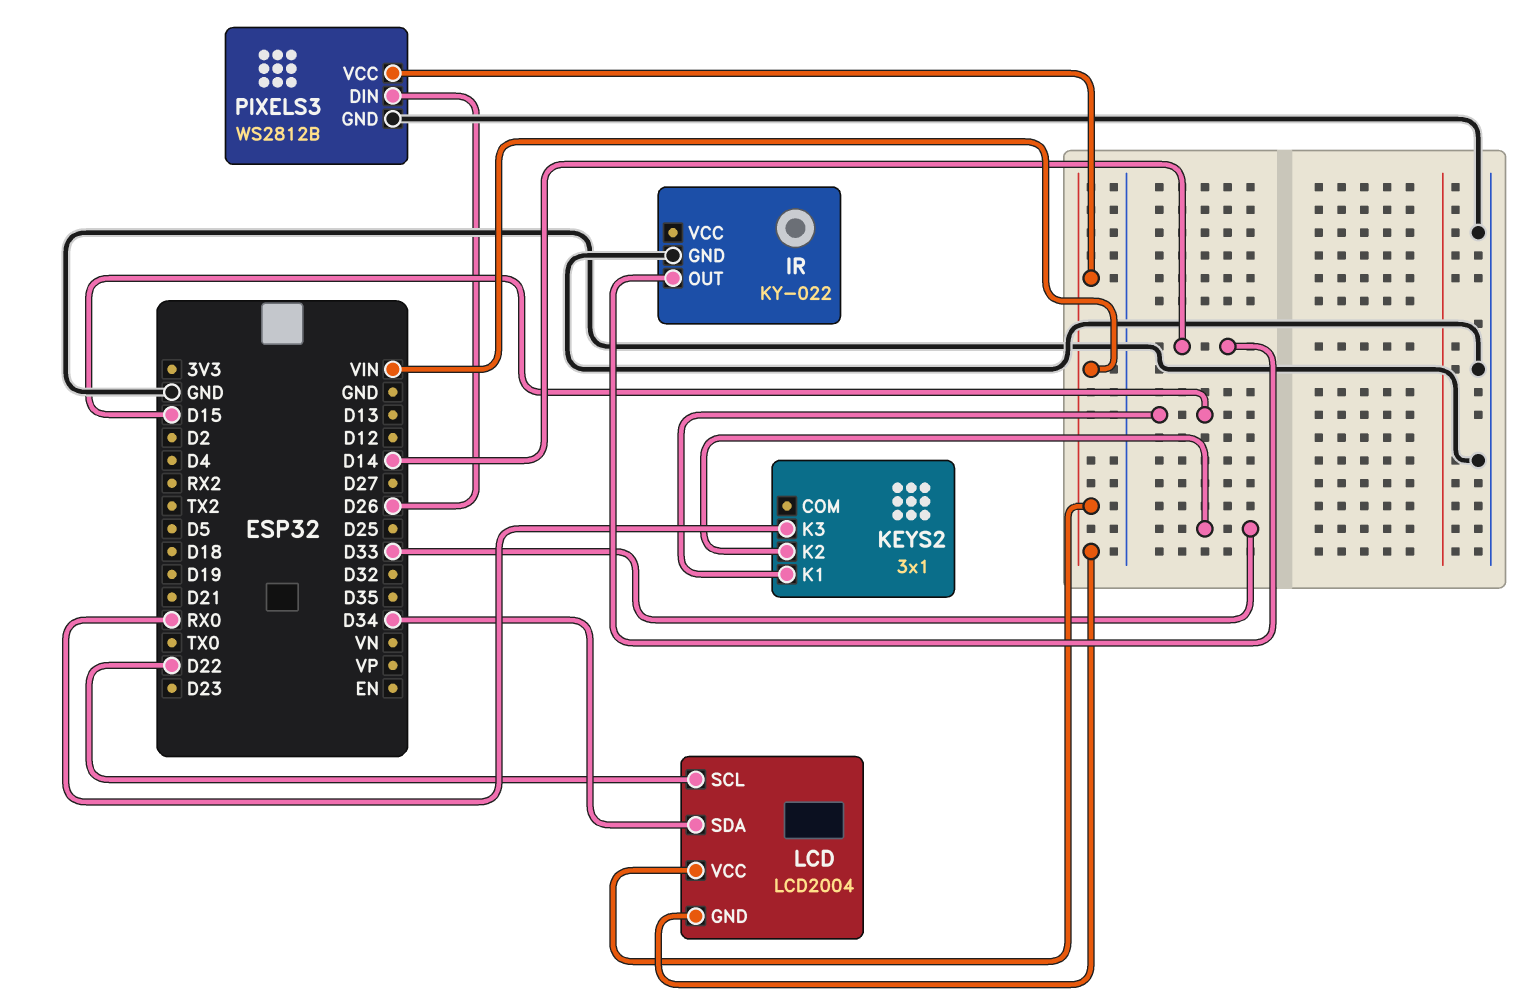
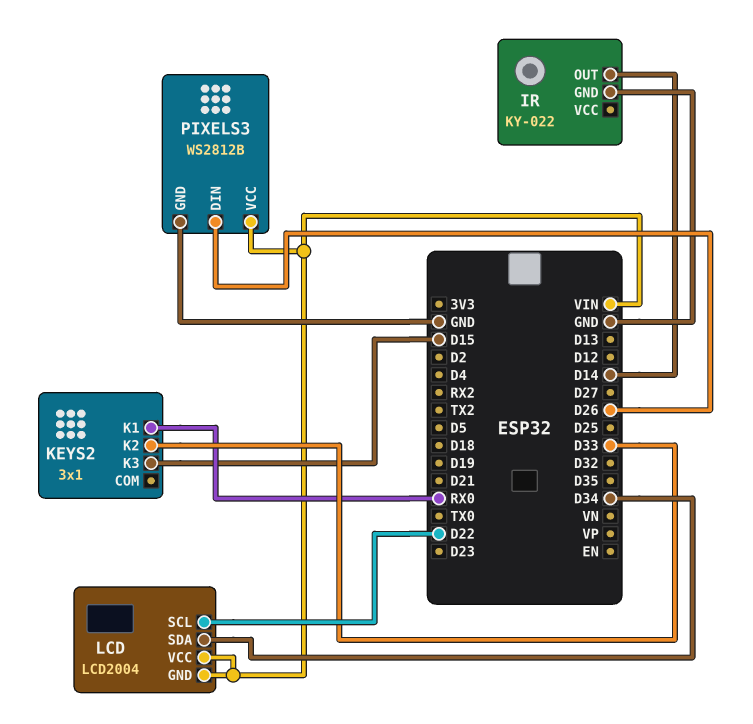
KEYS2 pin K1: D15 -> RX0
KEYS2 pin K3: RX0 -> D15

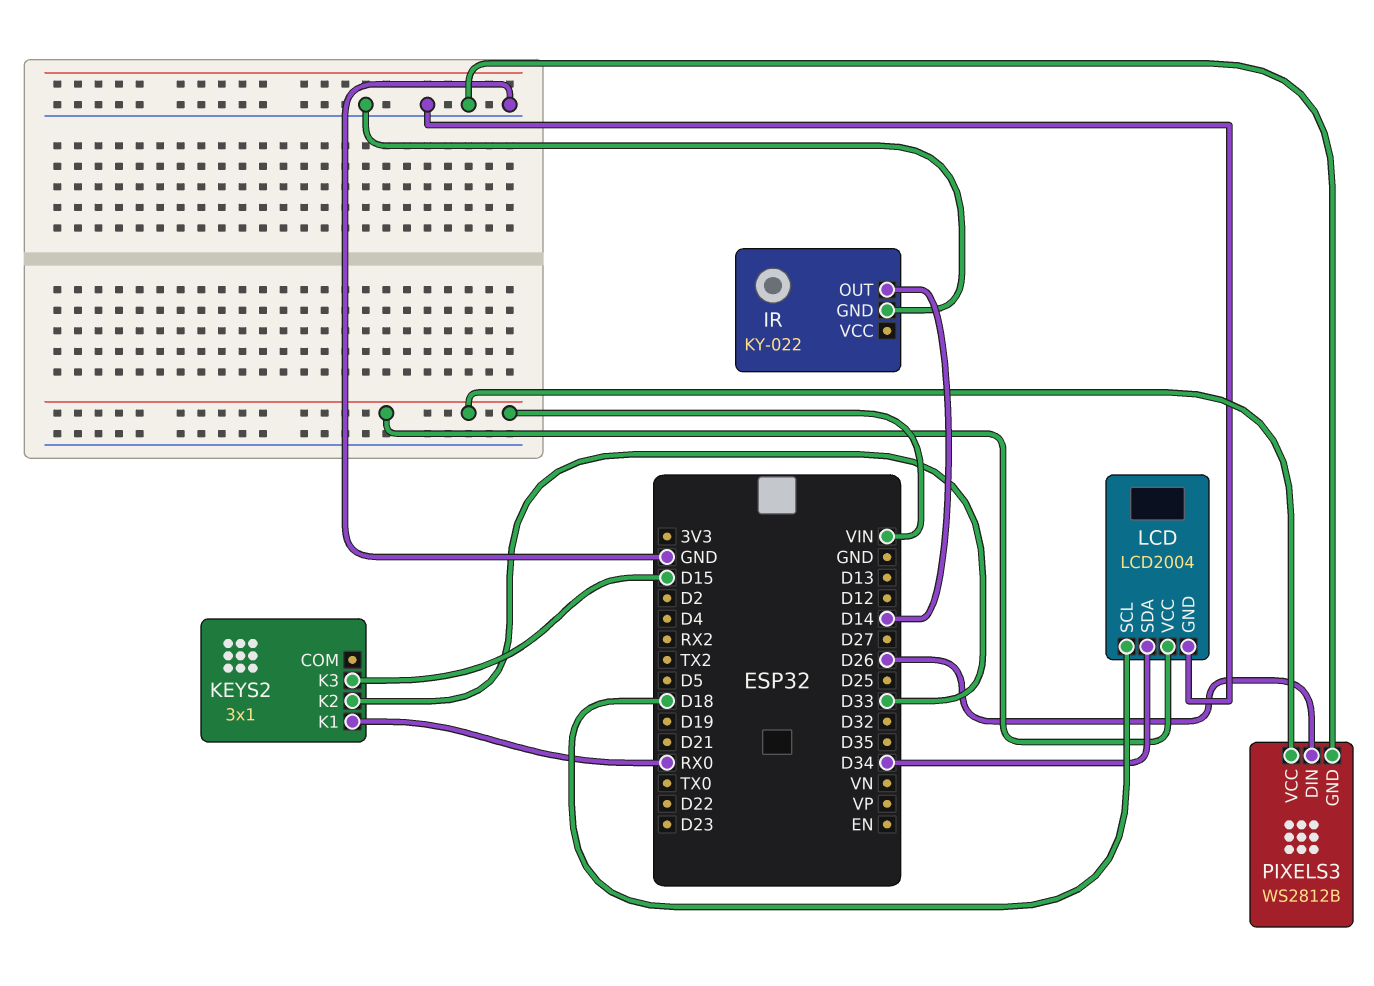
LCD pin GND: VIN -> GND
LCD pin SCL: D22 -> D18

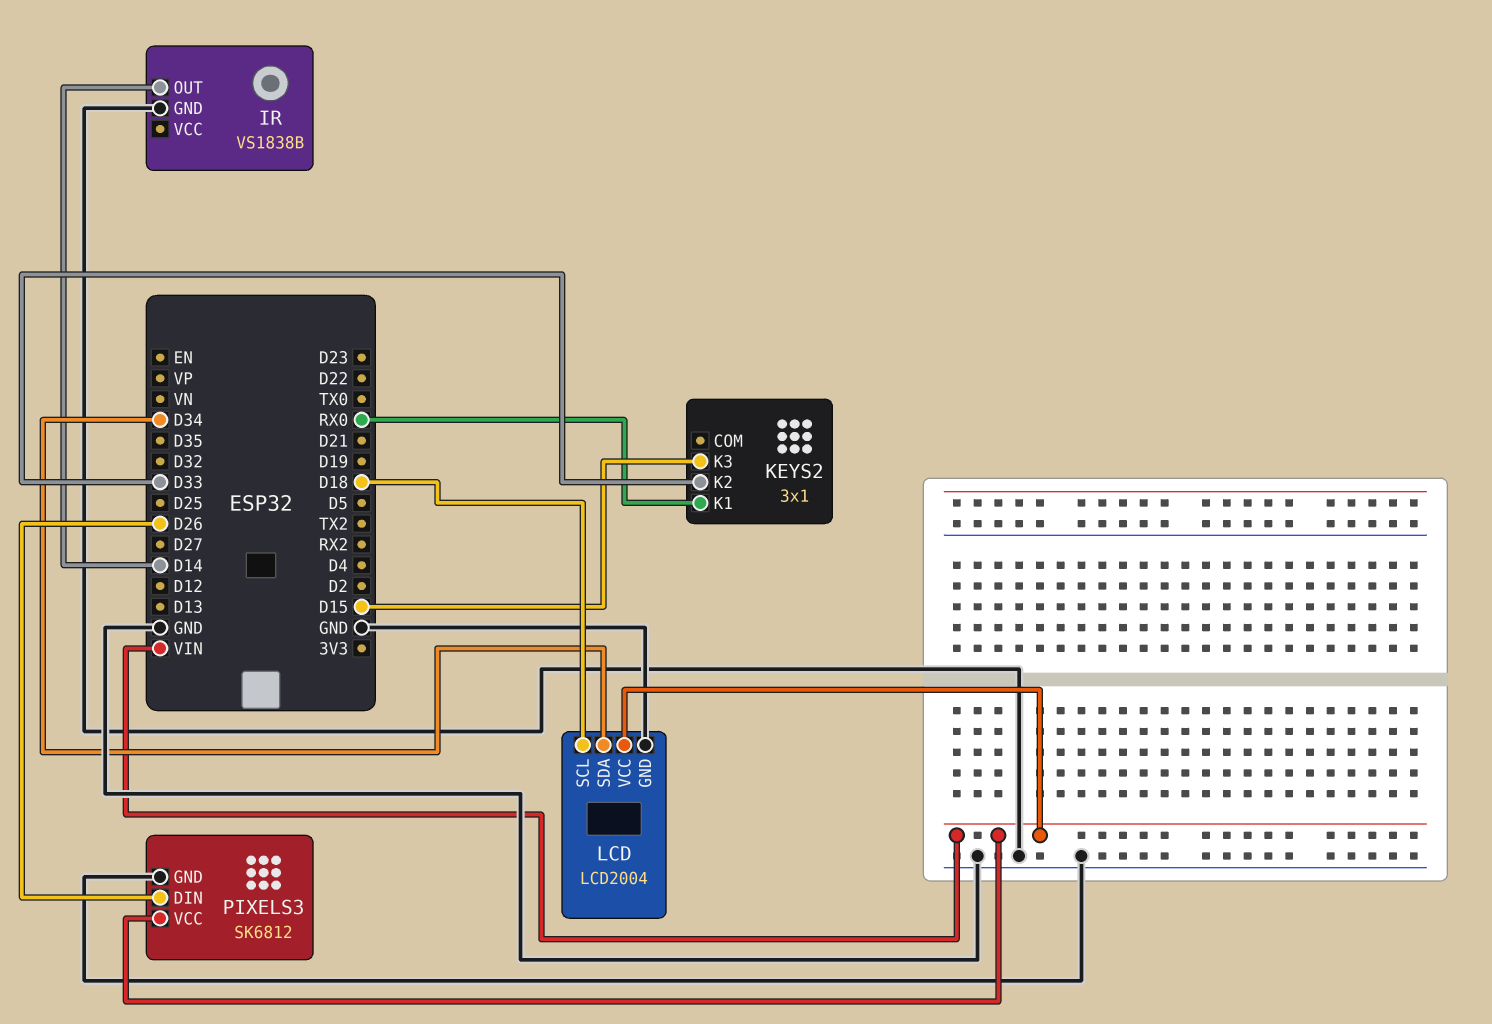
IR: KY-022 -> VS1838B
PIXELS3: WS2812B -> SK6812

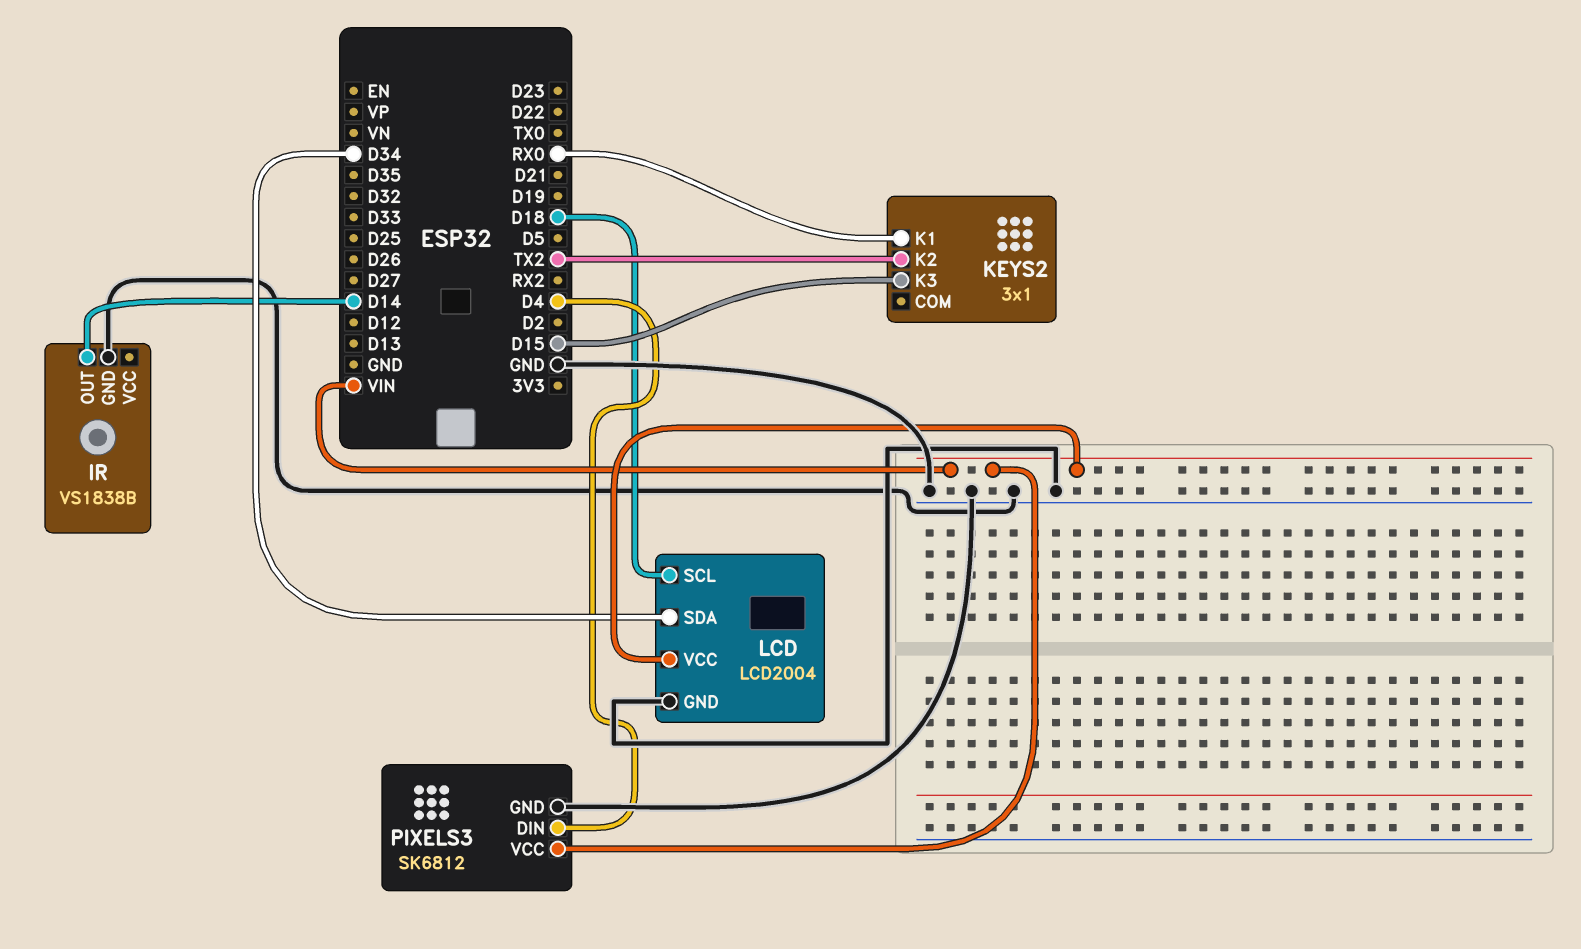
KEYS2 pin K2: D33 -> TX2
PIXELS3 pin DIN: D26 -> D4

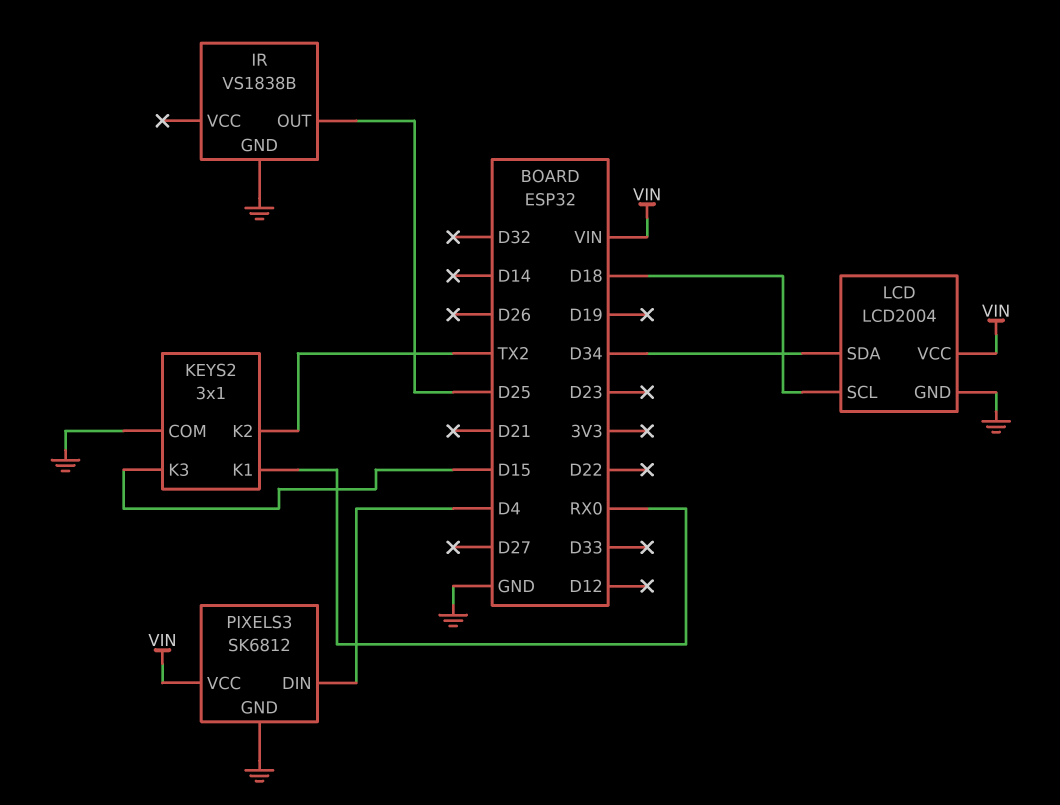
IR pin OUT: D14 -> D25
KEYS2 pin COM: none -> GND

